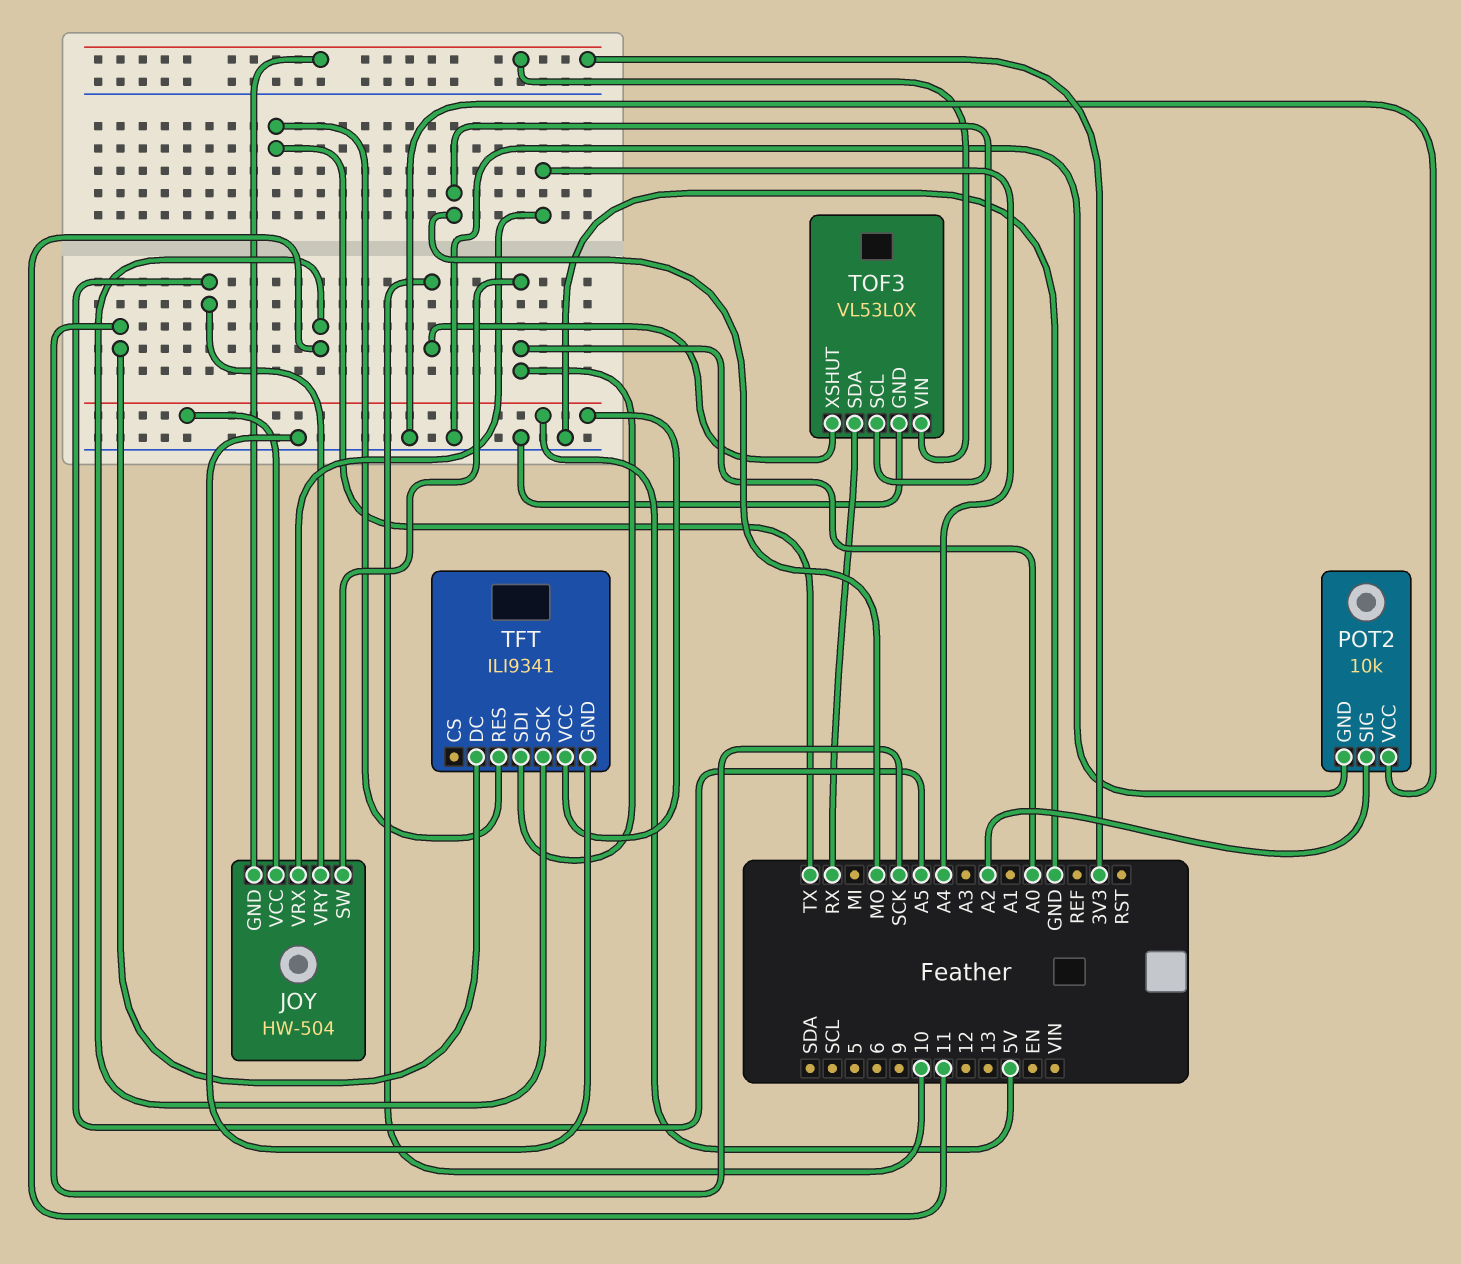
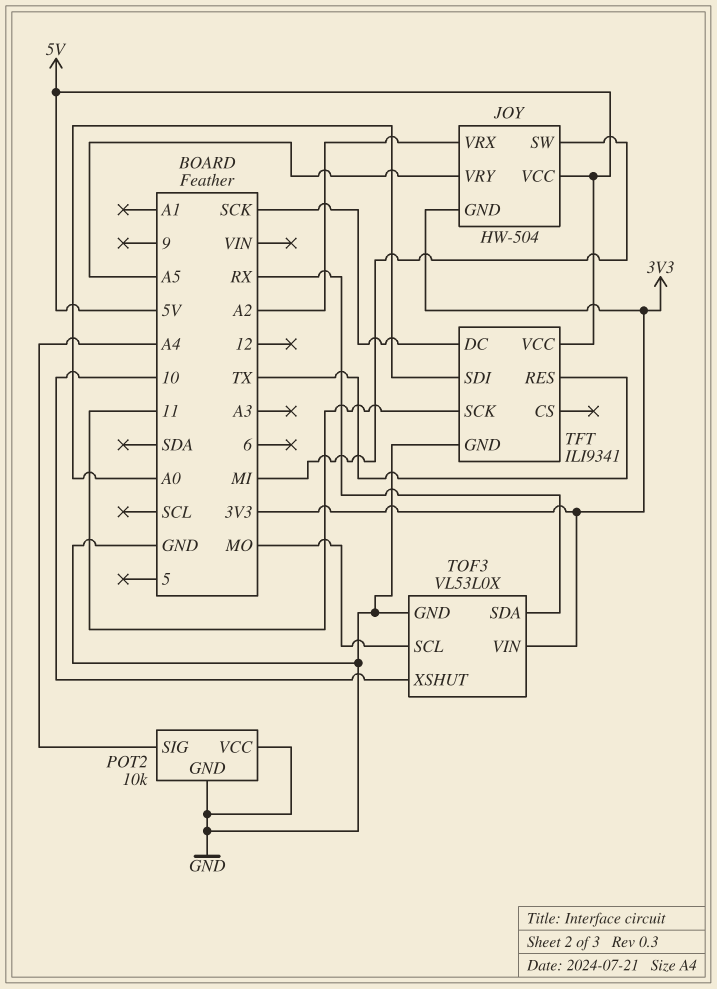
JOY pin SW: A0 -> MI
JOY pin VRX: A4 -> A2
POT2 pin SIG: A2 -> A4

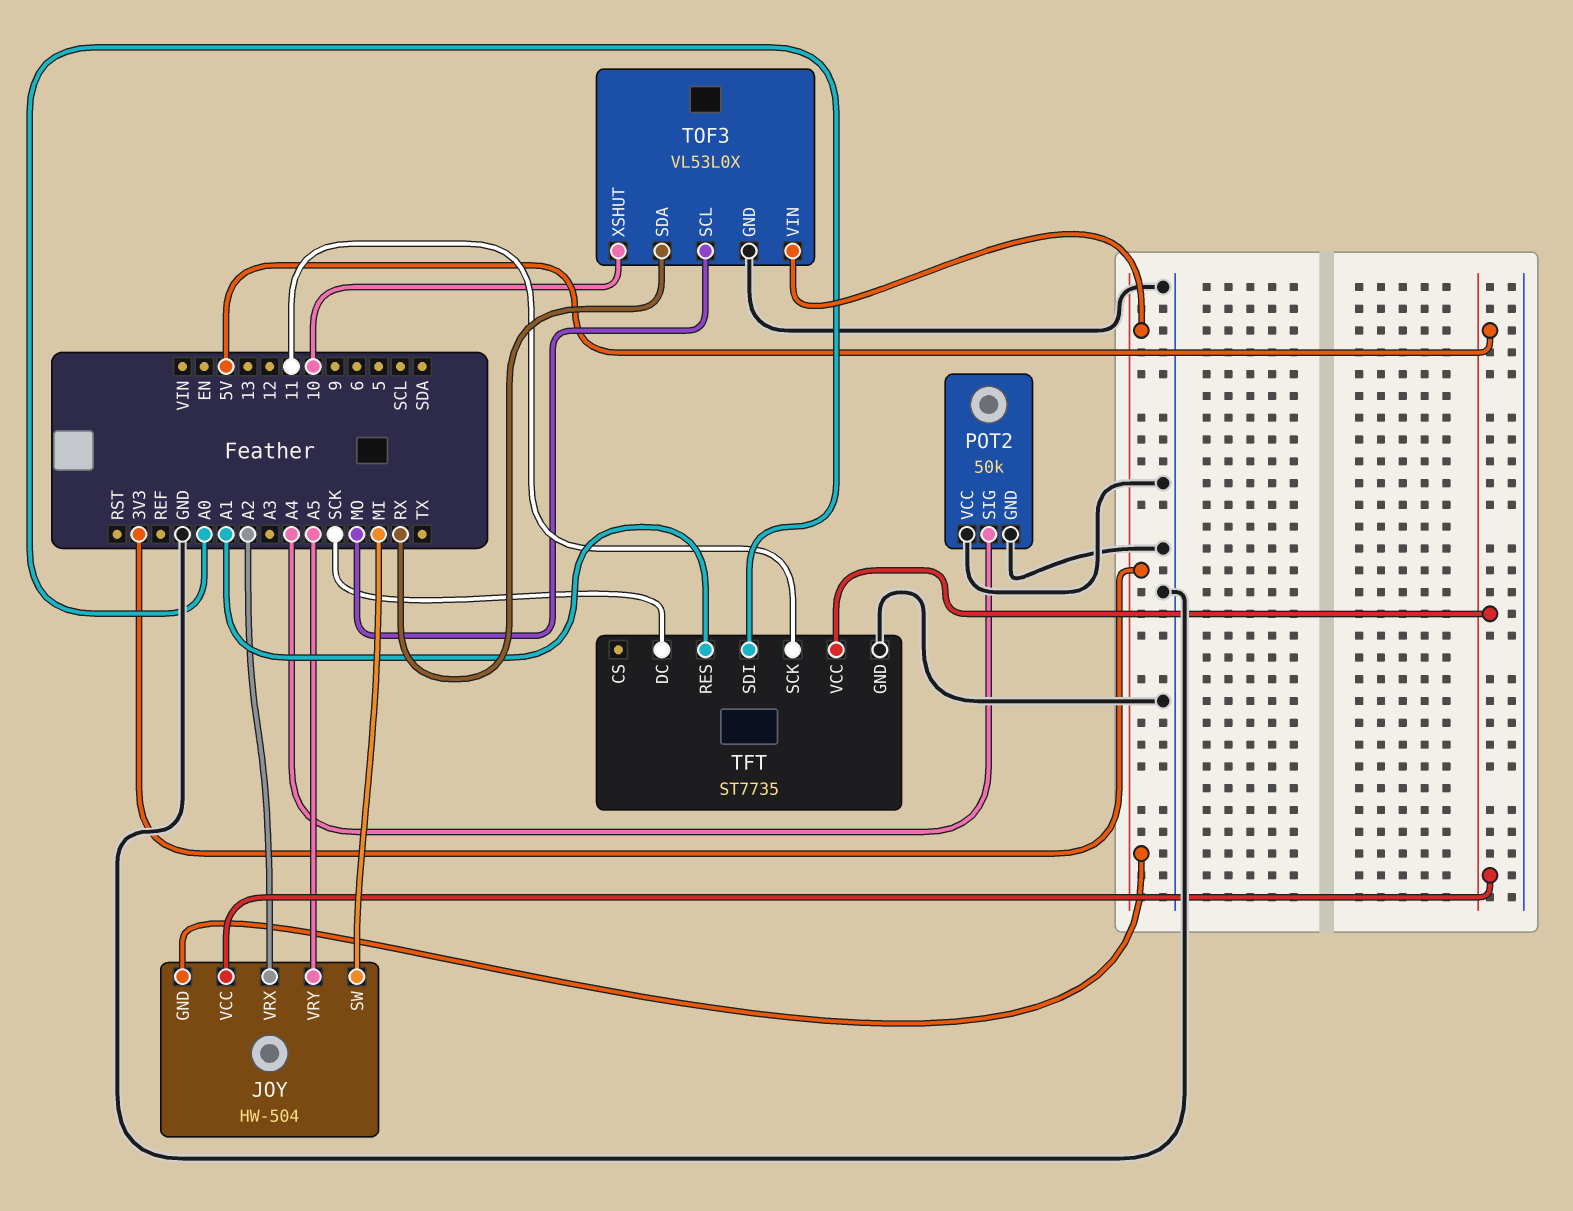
POT2: 10k -> 50k
TFT: ILI9341 -> ST7735
TFT pin RES: TX -> A1

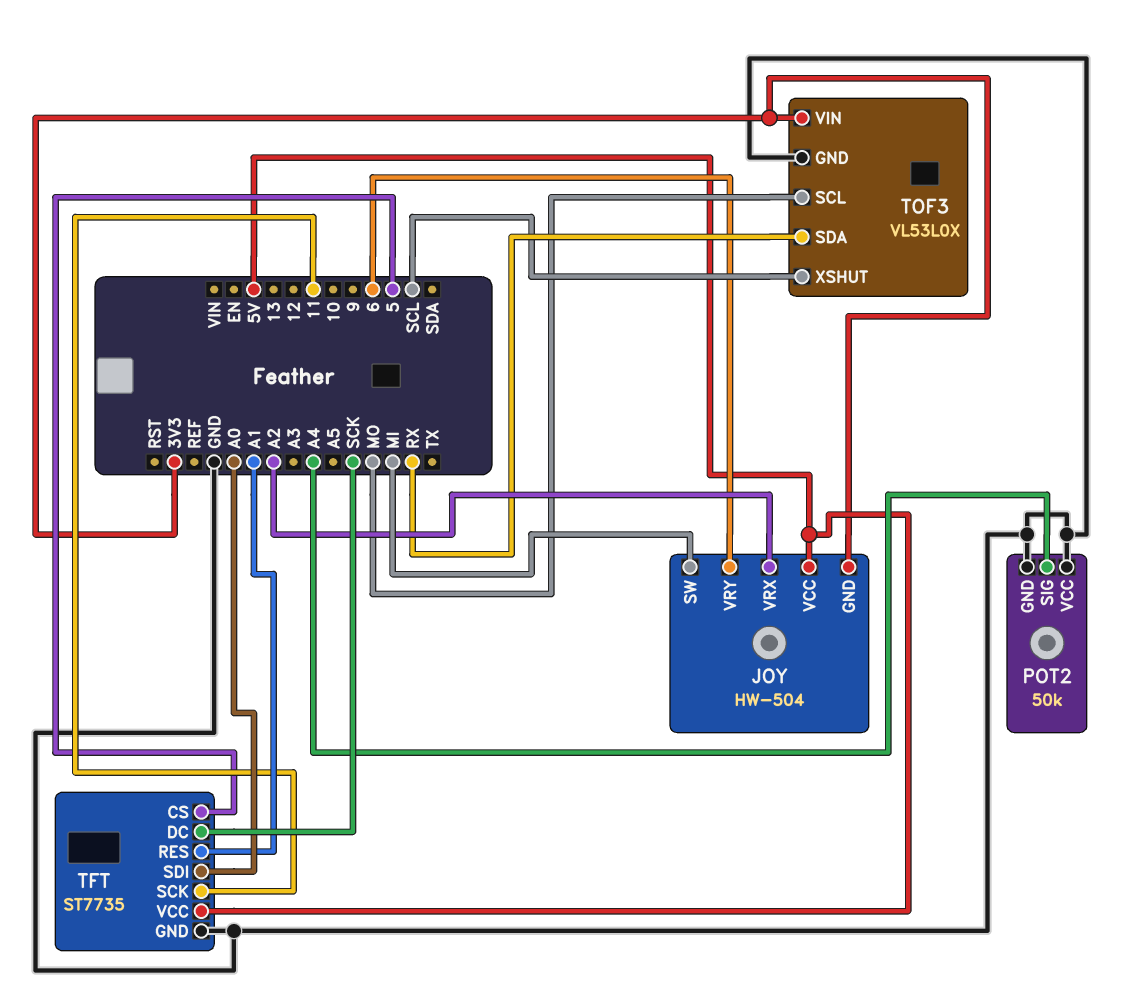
JOY pin VRY: A5 -> 6
TFT pin CS: none -> 5
TOF3 pin XSHUT: 10 -> SCL

